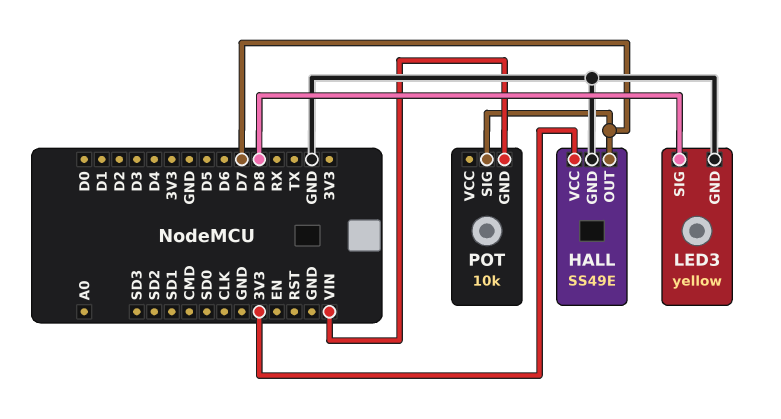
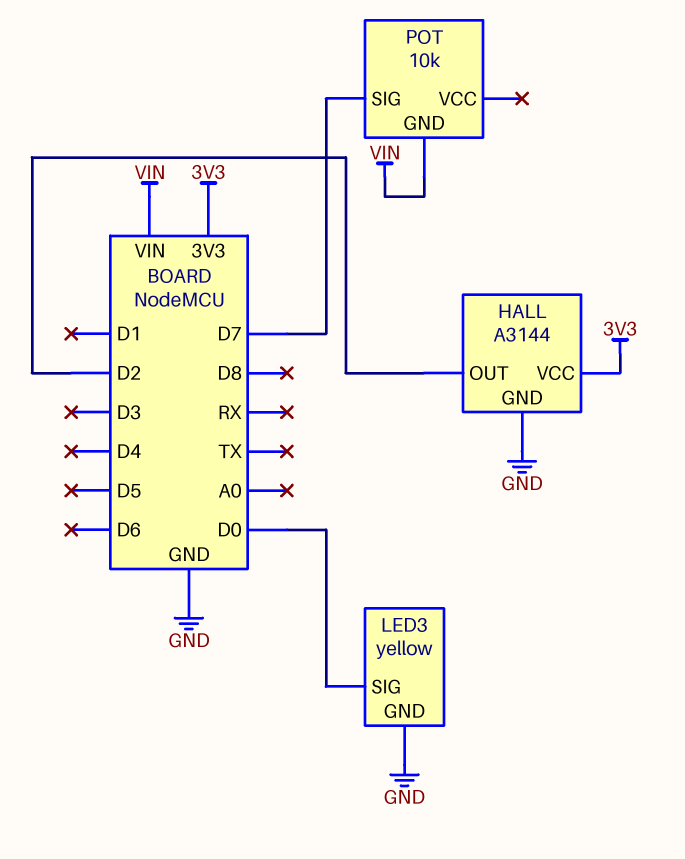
HALL: SS49E -> A3144
HALL pin OUT: D7 -> D2
LED3 pin SIG: D8 -> D0

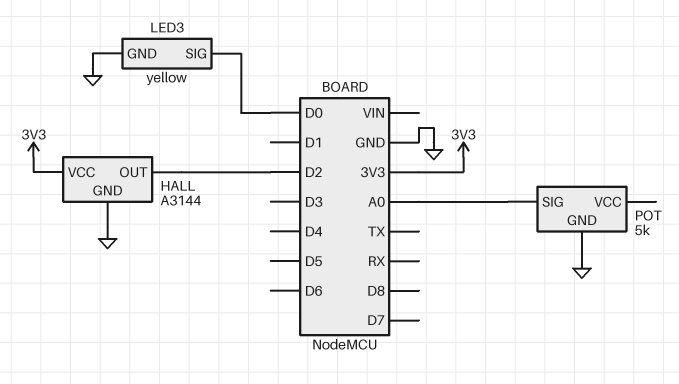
POT: 10k -> 5k
POT pin GND: VIN -> GND
POT pin SIG: D7 -> A0

